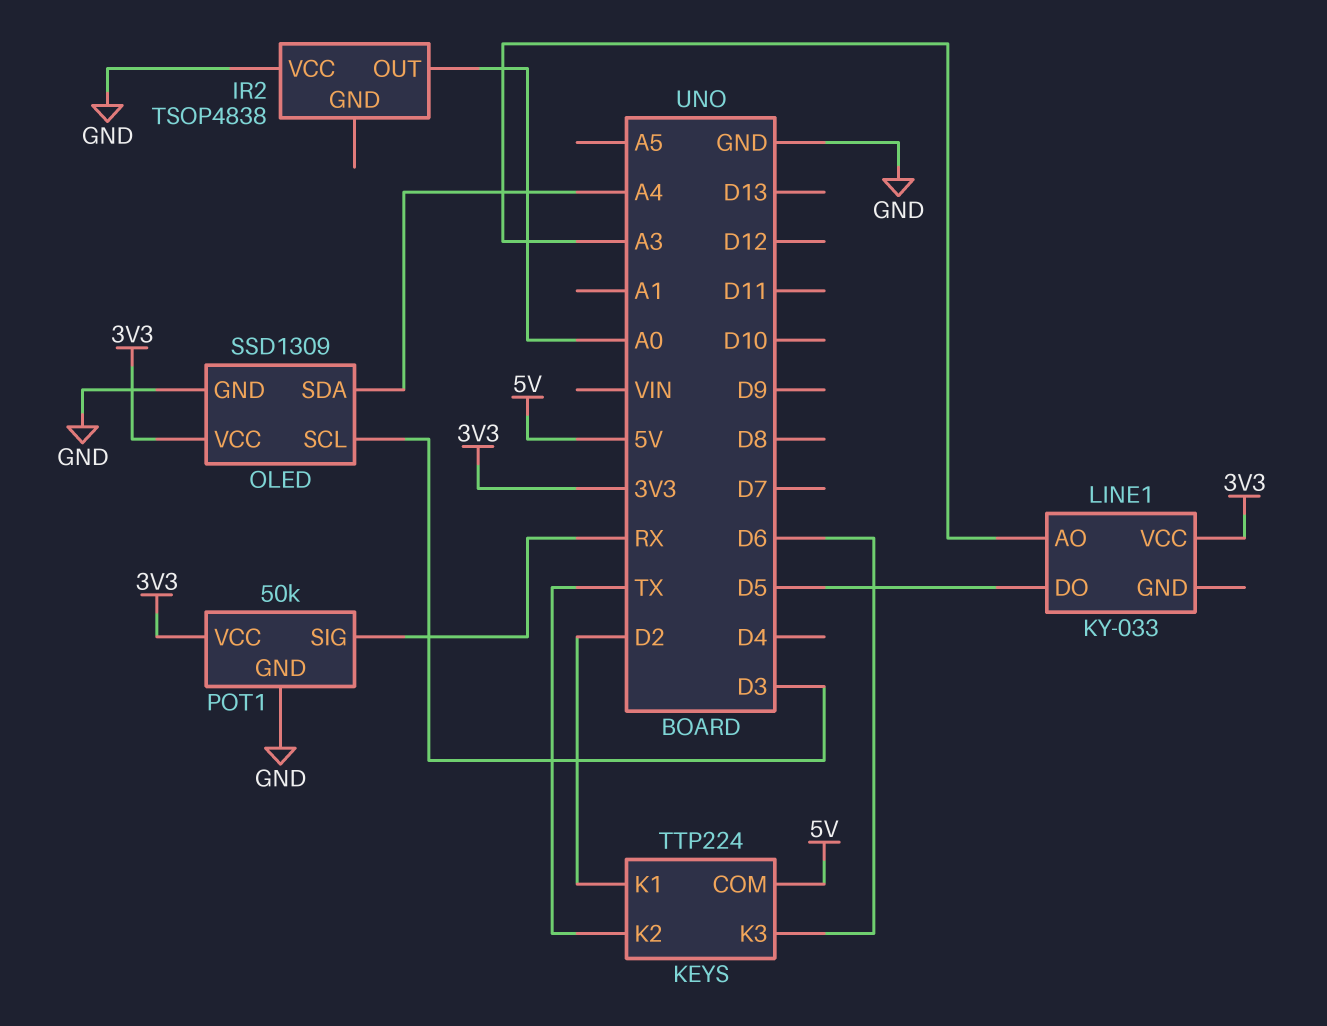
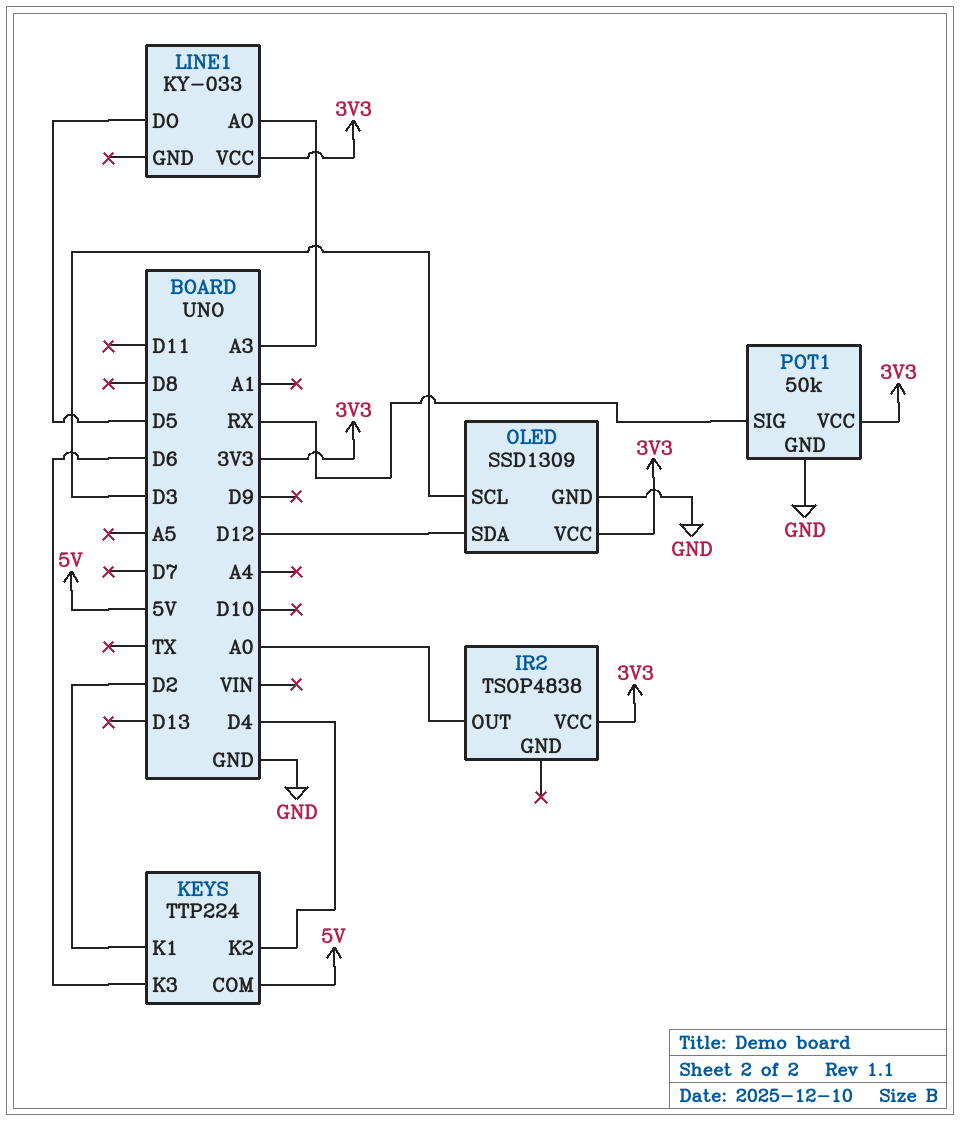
IR2 pin VCC: GND -> 3V3
KEYS pin K2: TX -> D4
OLED pin SDA: A4 -> D12

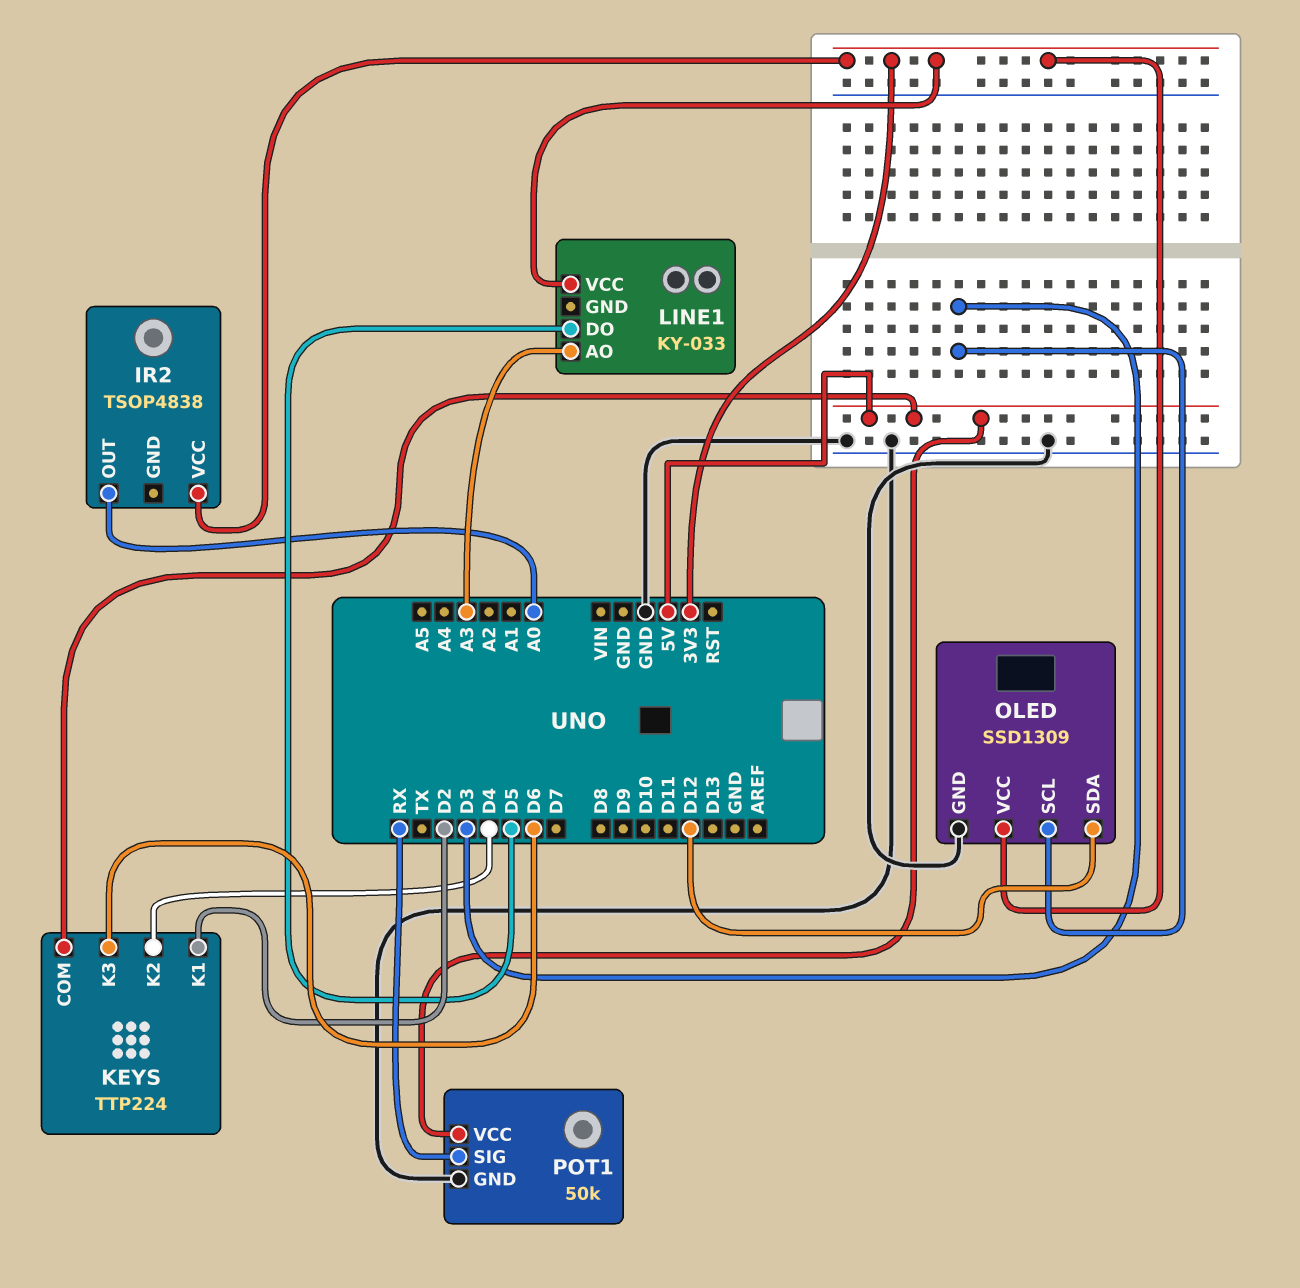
POT1 pin VCC: 3V3 -> 5V

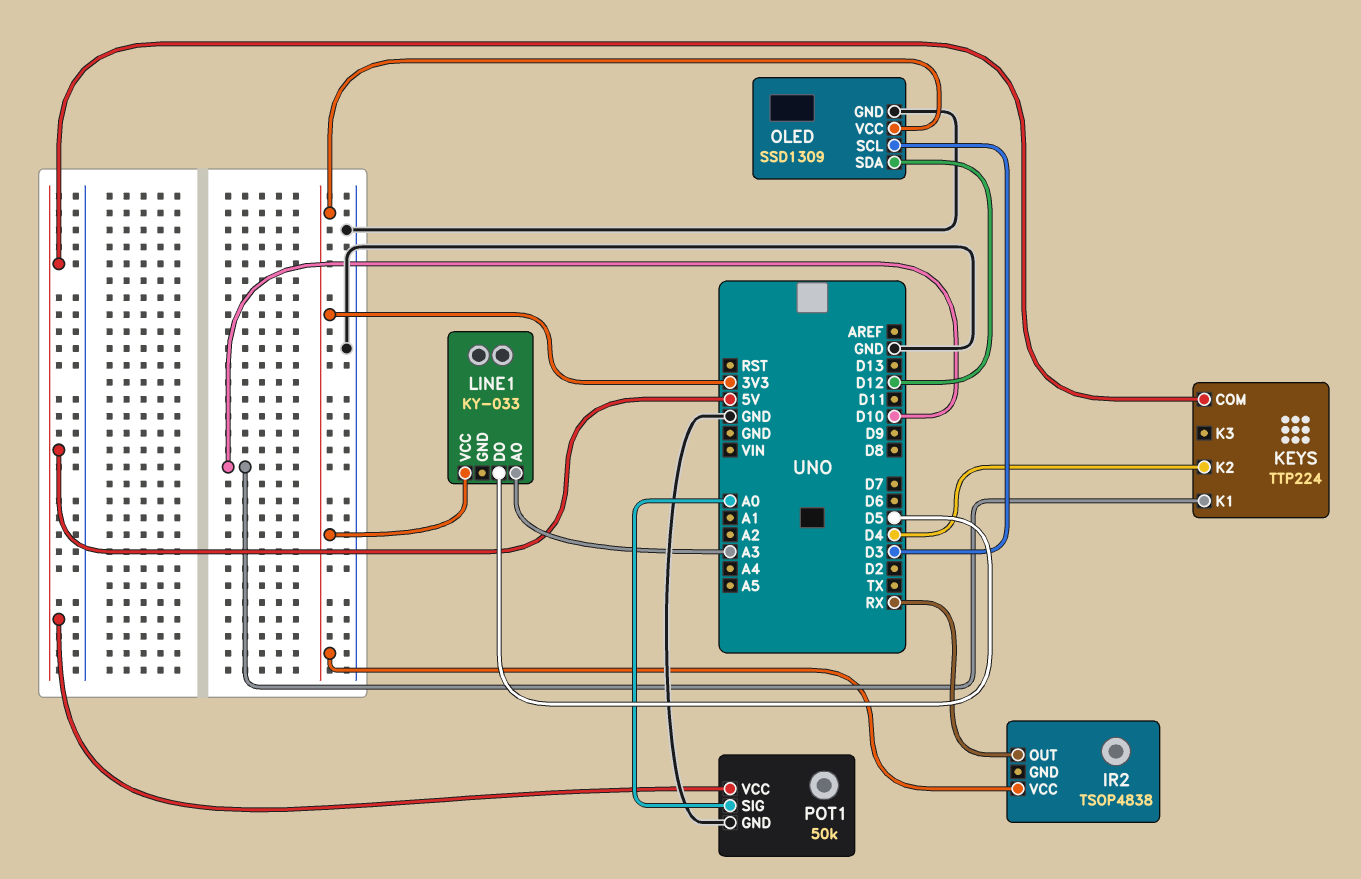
IR2 pin OUT: A0 -> RX
KEYS pin K1: D2 -> D10
KEYS pin K3: D6 -> none
POT1 pin SIG: RX -> A0

